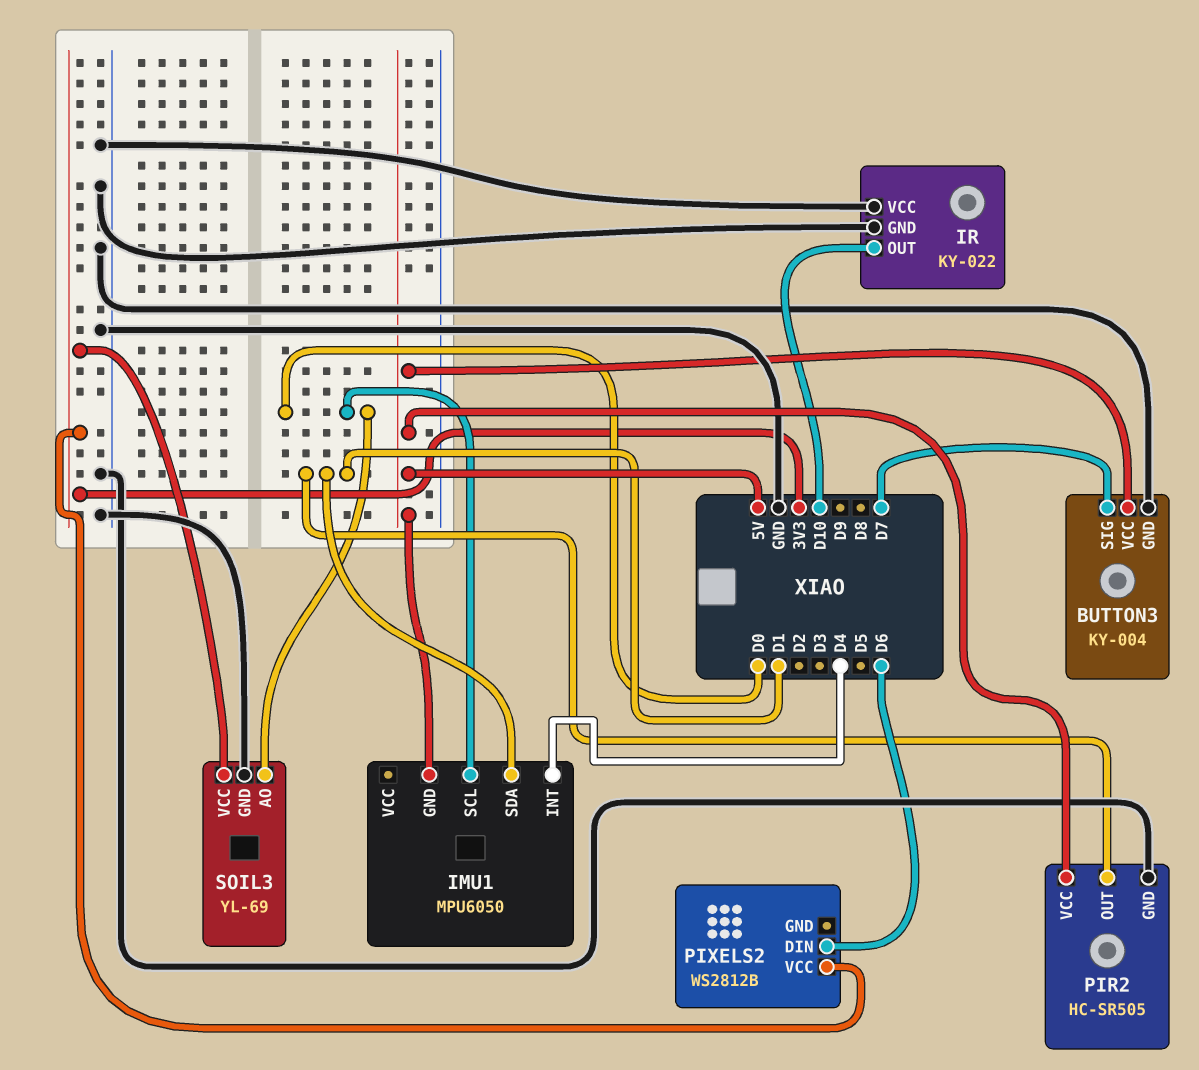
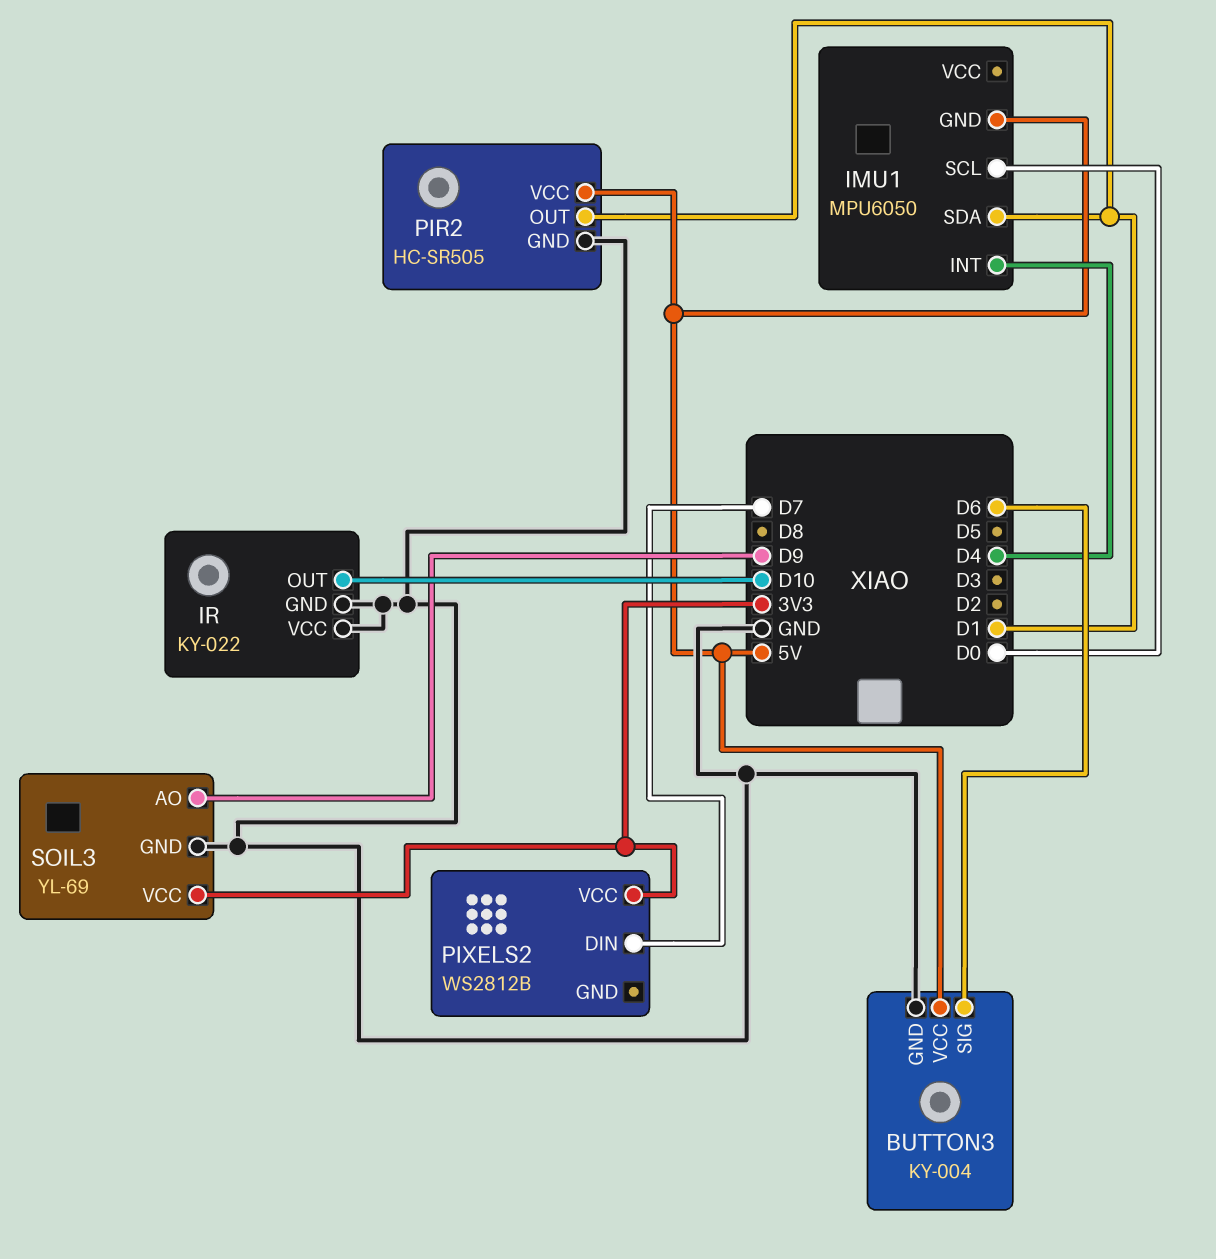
BUTTON3 pin SIG: D7 -> D6
PIXELS2 pin DIN: D6 -> D7
SOIL3 pin AO: D0 -> D9

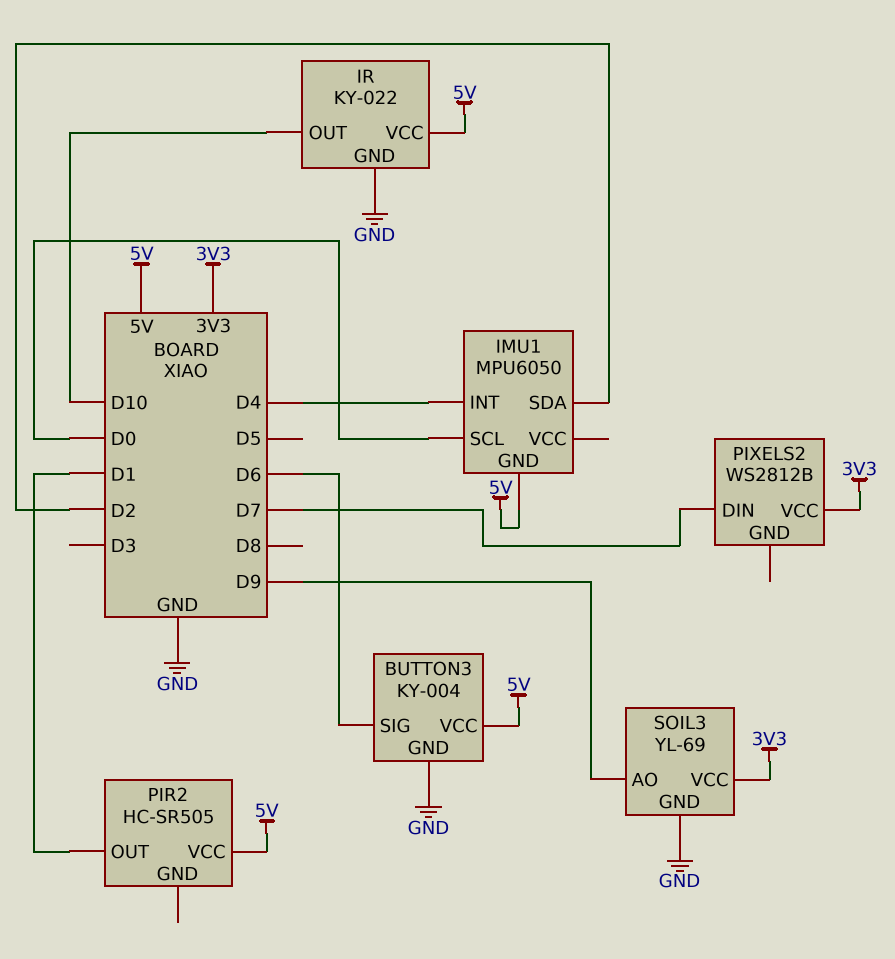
IMU1 pin SDA: D1 -> D2
IR pin VCC: GND -> 5V
PIR2 pin GND: GND -> none

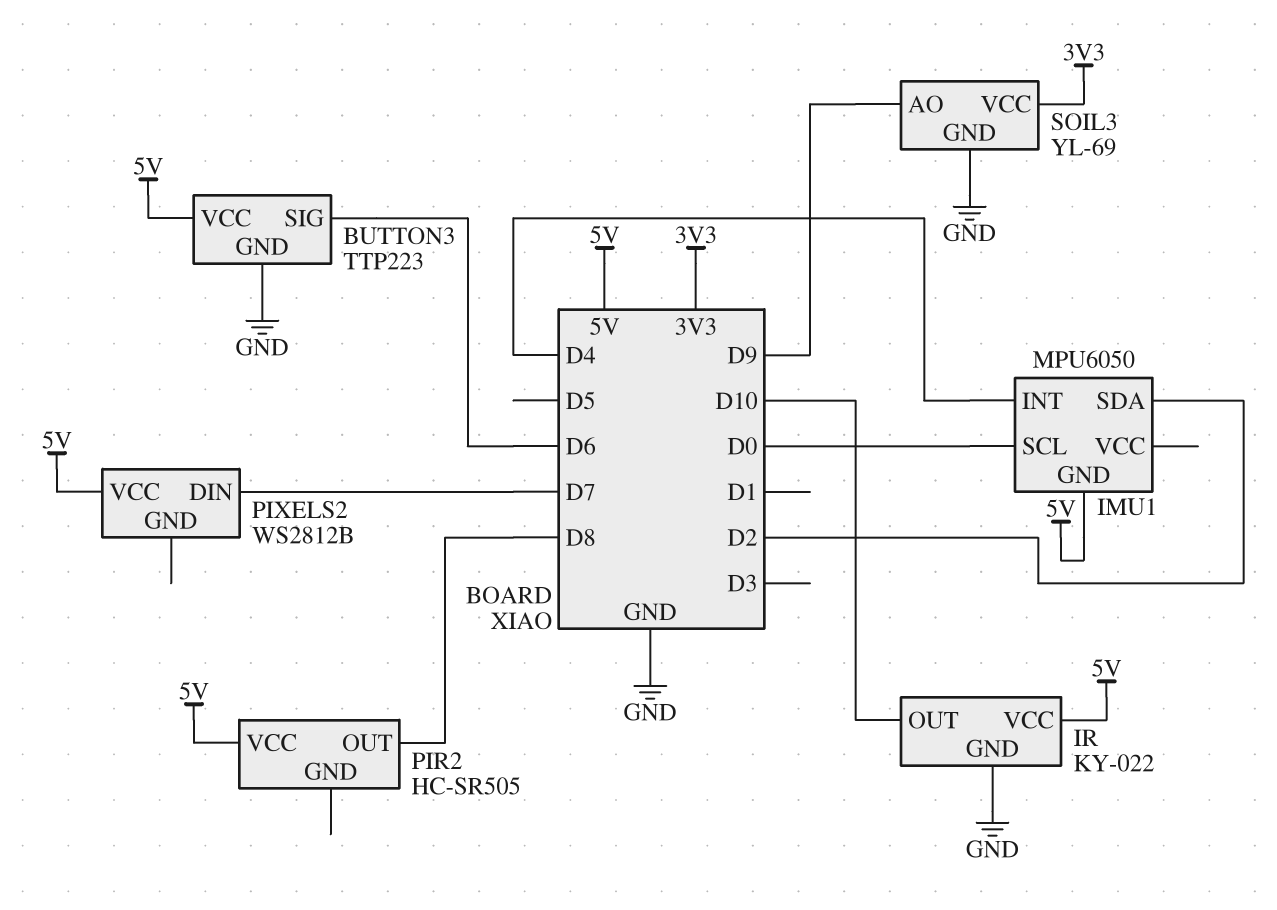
BUTTON3: KY-004 -> TTP223
PIR2 pin OUT: D1 -> D8
PIXELS2 pin VCC: 3V3 -> 5V

